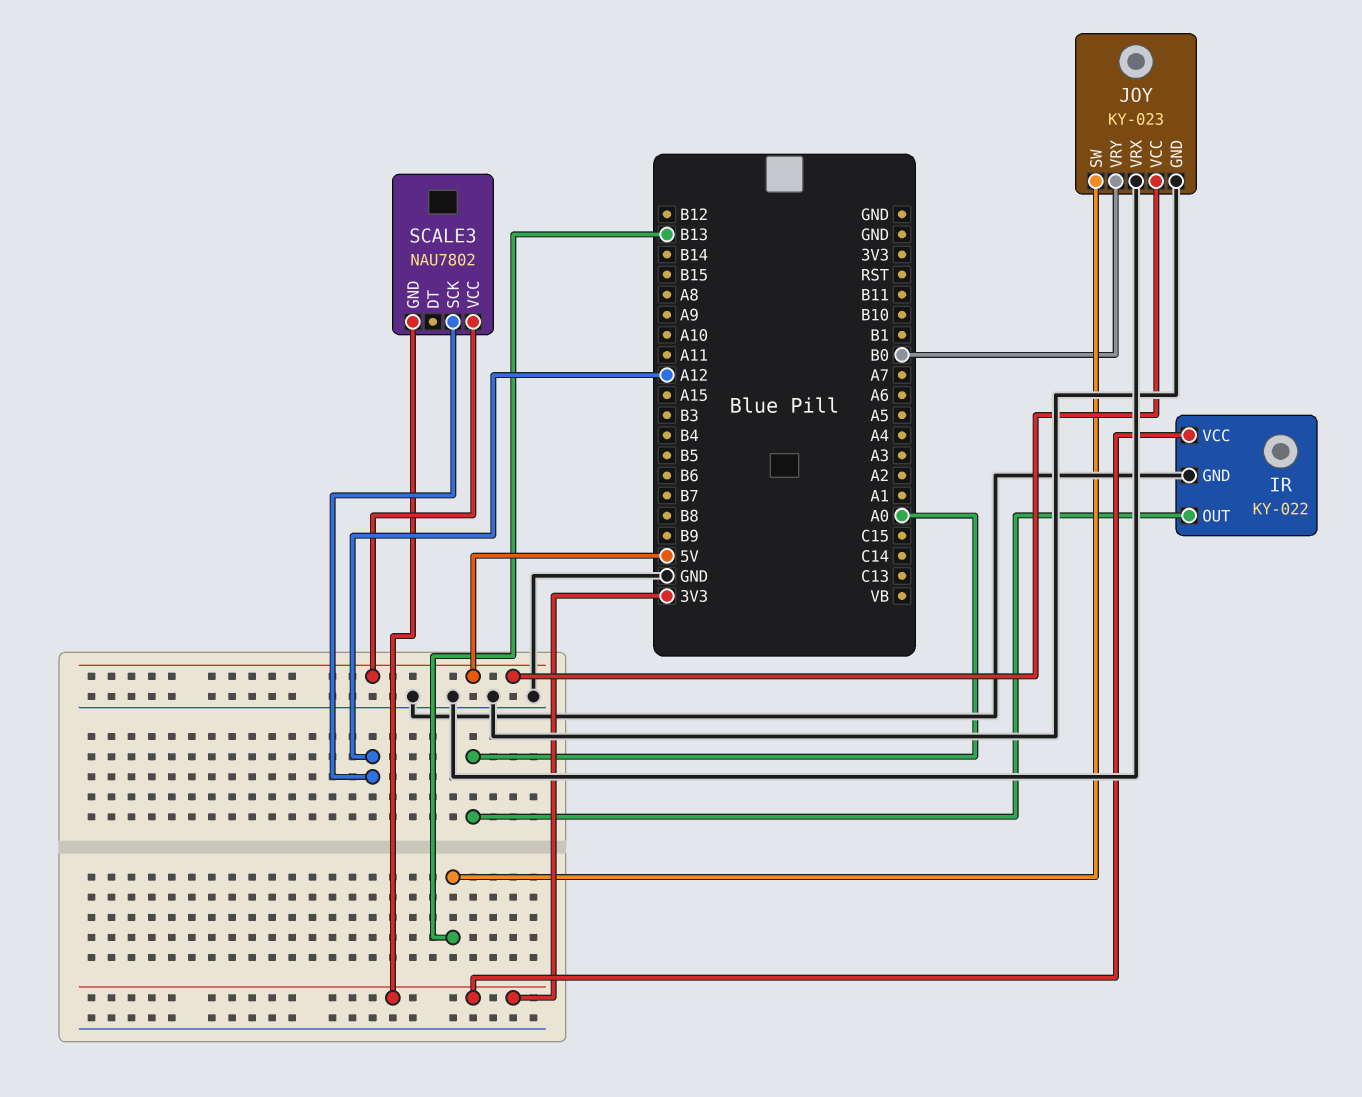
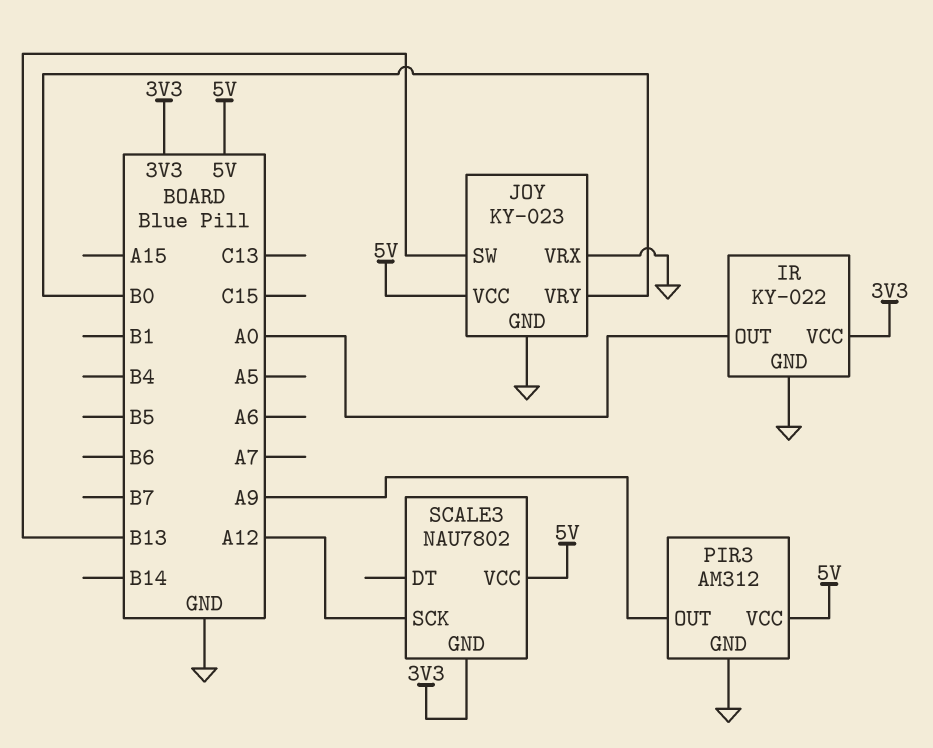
PIR3: none -> AM312
PIR3 pin GND: none -> GND
PIR3 pin OUT: none -> A9
PIR3 pin VCC: none -> 5V

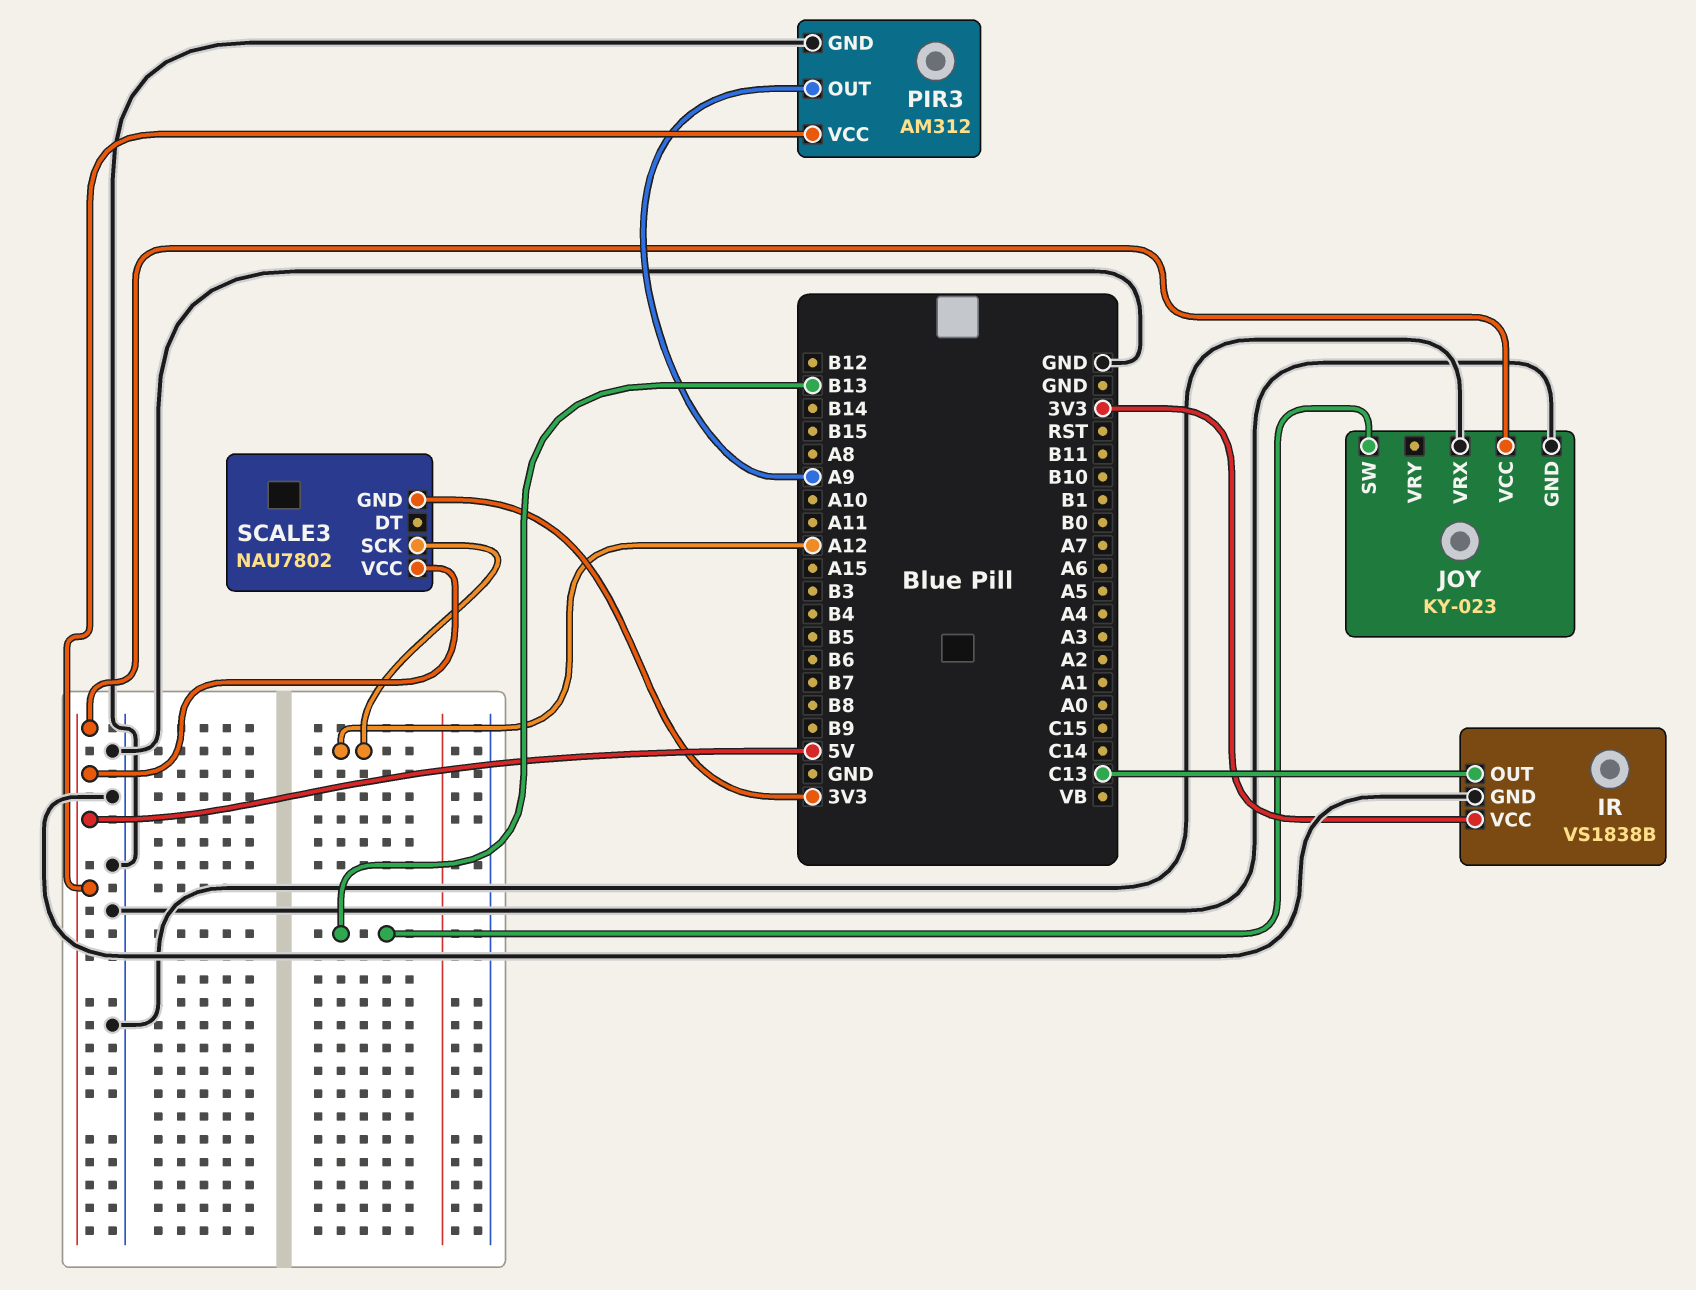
IR: KY-022 -> VS1838B
IR pin OUT: A0 -> C13
JOY pin VRY: B0 -> none

